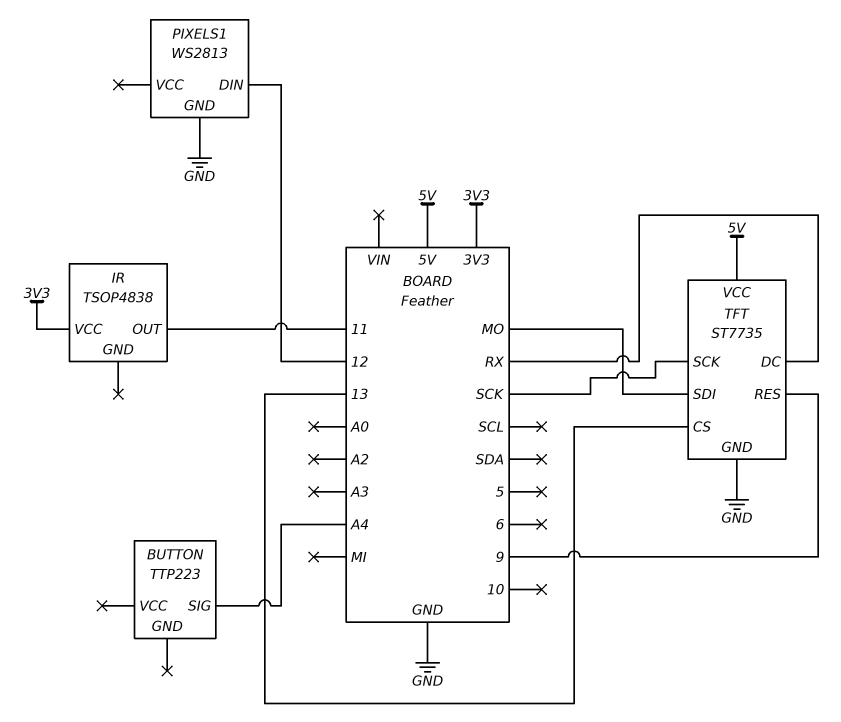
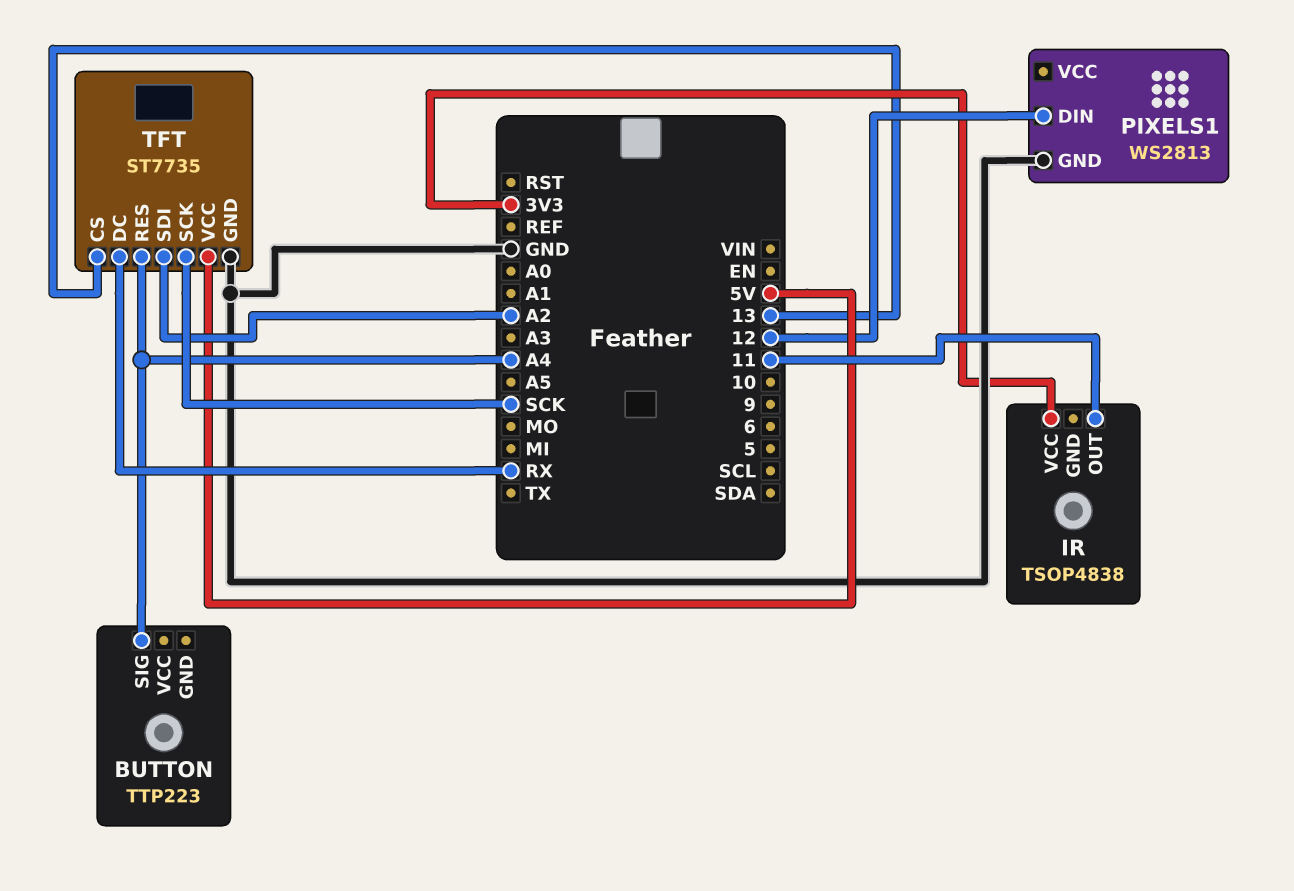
TFT pin RES: 9 -> A4
TFT pin SDI: MO -> A2

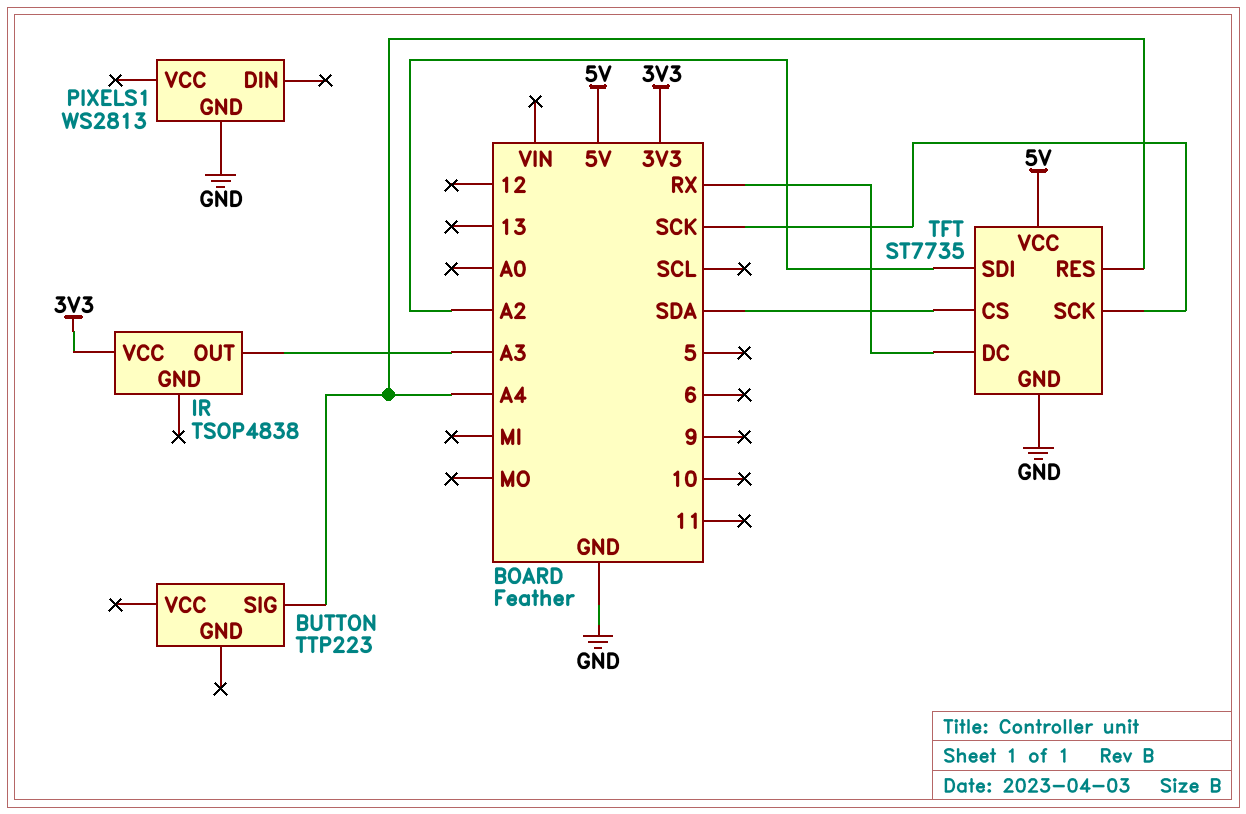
IR pin OUT: 11 -> A3
PIXELS1 pin DIN: 12 -> none
TFT pin CS: 13 -> SDA

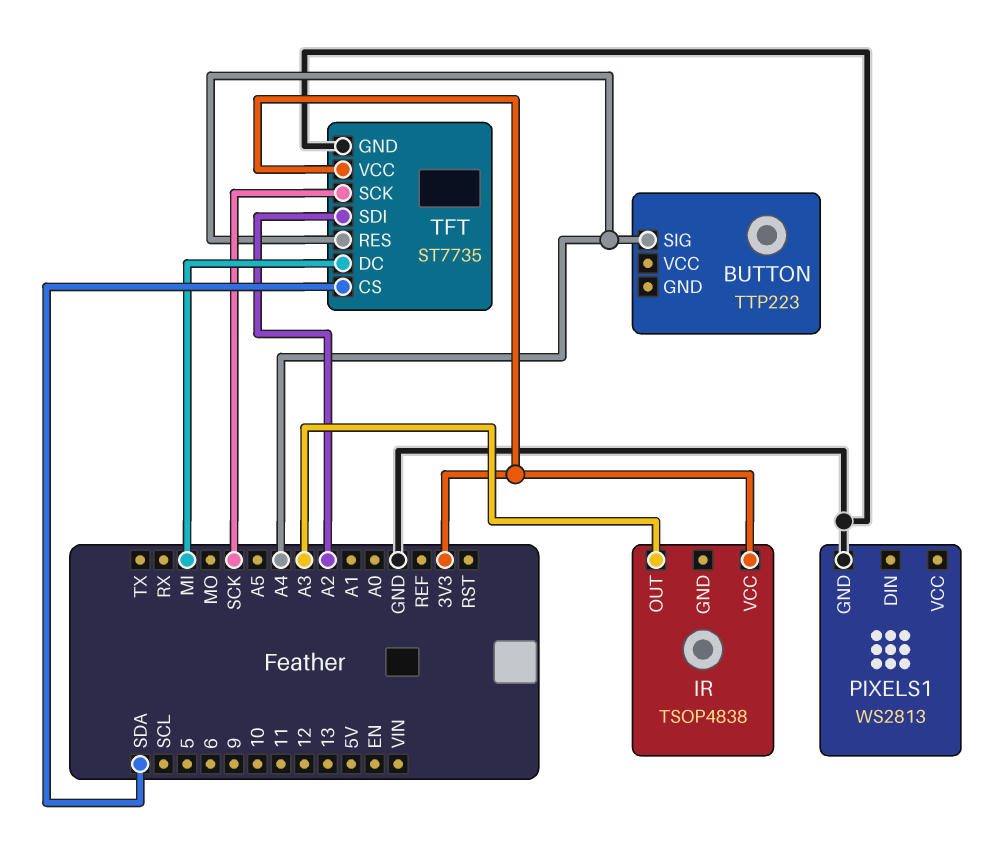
TFT pin DC: RX -> MI
TFT pin VCC: 5V -> 3V3

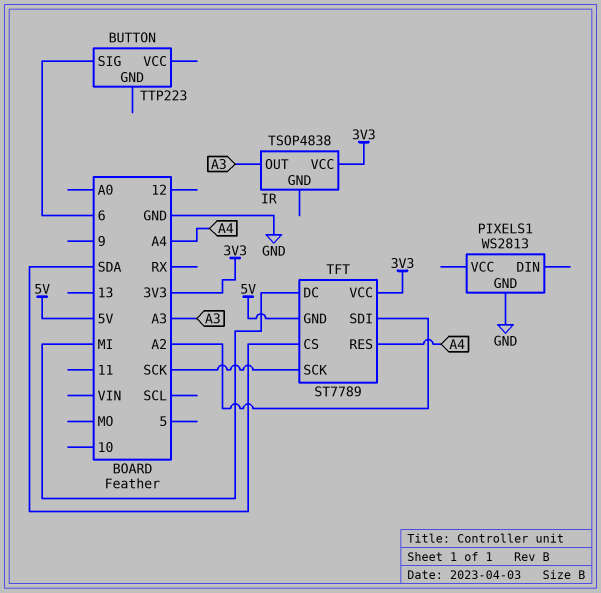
BUTTON pin SIG: A4 -> 6
TFT: ST7735 -> ST7789
TFT pin GND: GND -> 5V

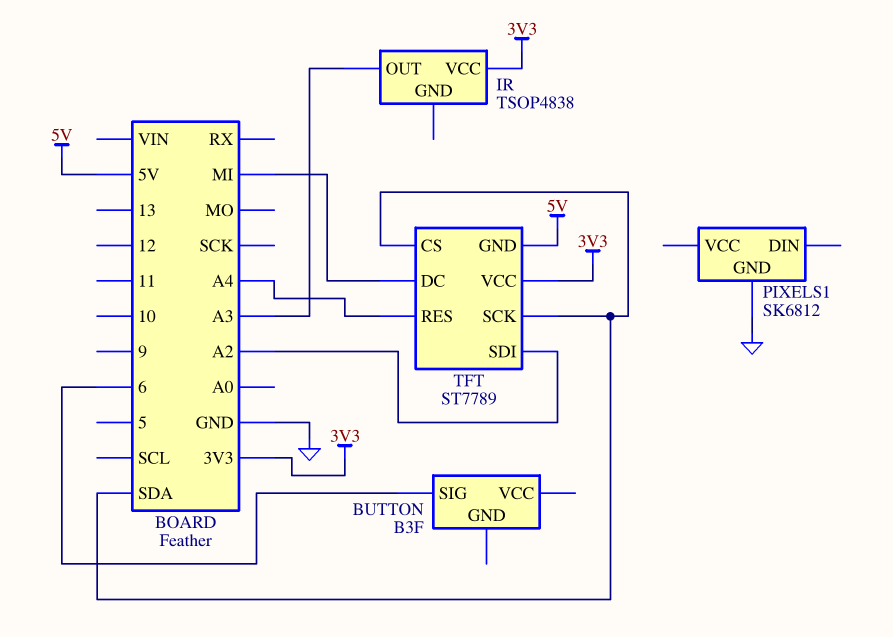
BUTTON: TTP223 -> B3F
PIXELS1: WS2813 -> SK6812
TFT pin SCK: SCK -> SDA

